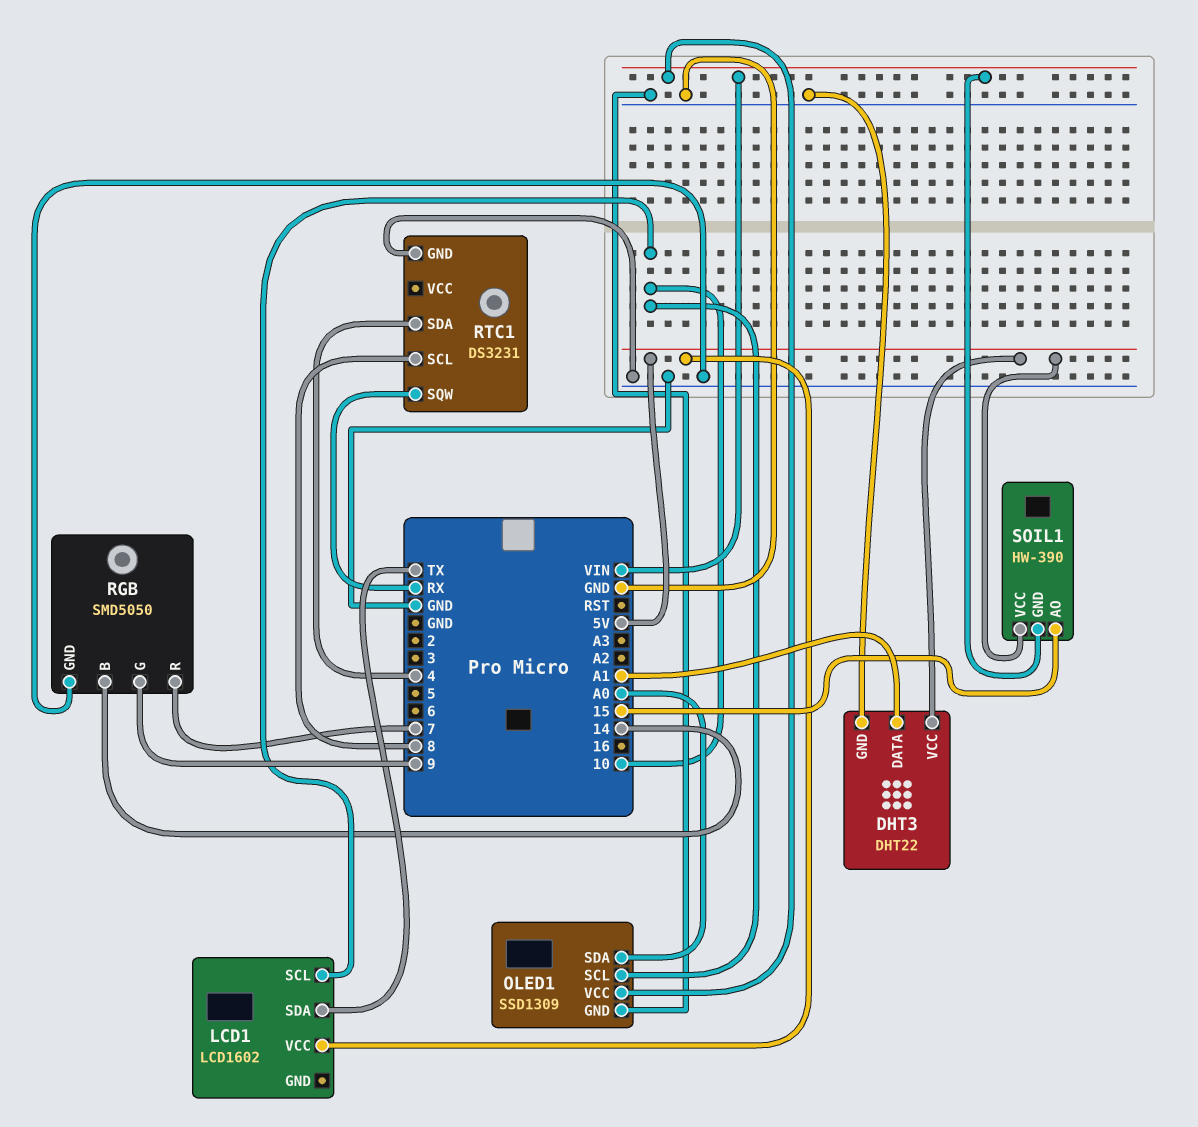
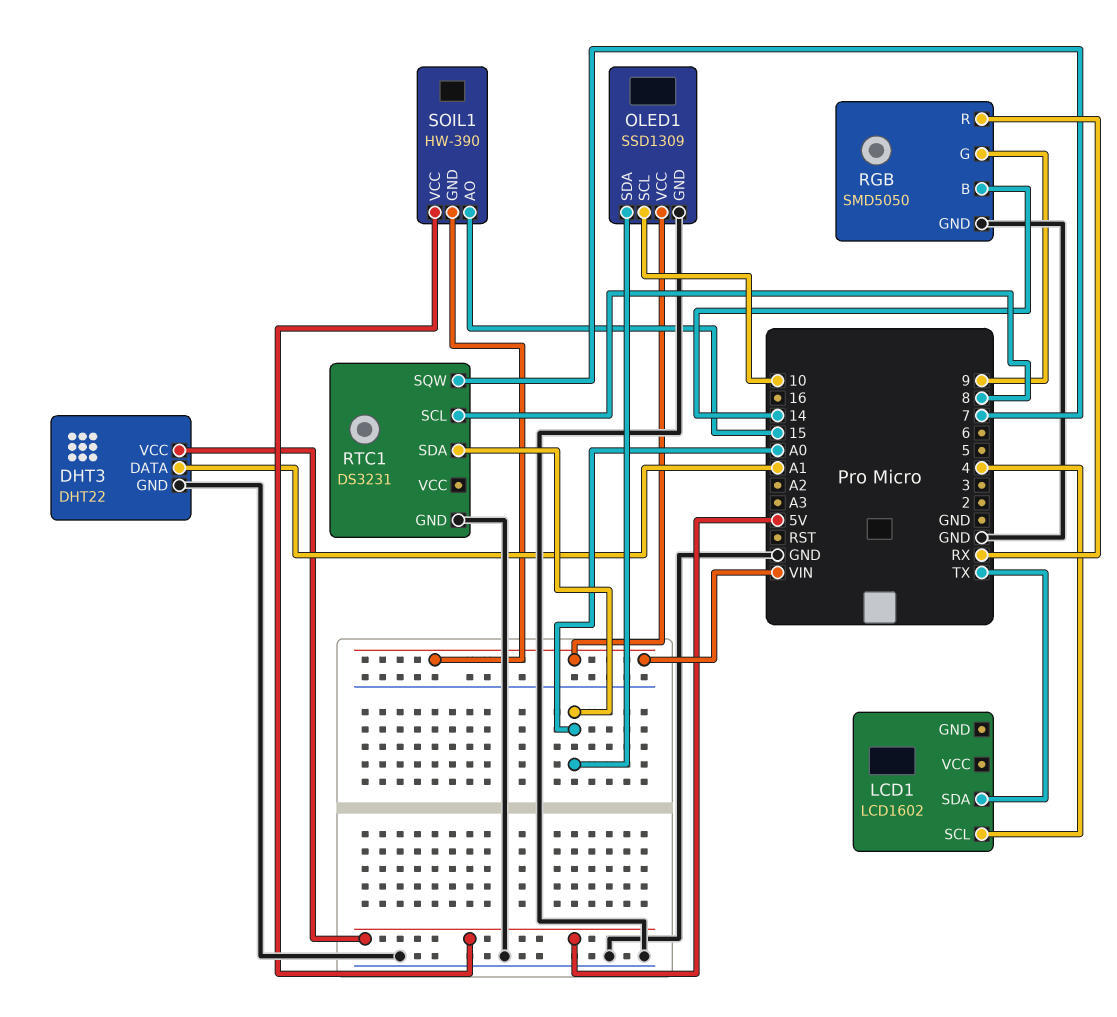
LCD1 pin SCL: 10 -> 4
LCD1 pin VCC: 5V -> none
RGB pin R: 7 -> RX
RTC1 pin SDA: 4 -> A0
RTC1 pin SQW: RX -> 7

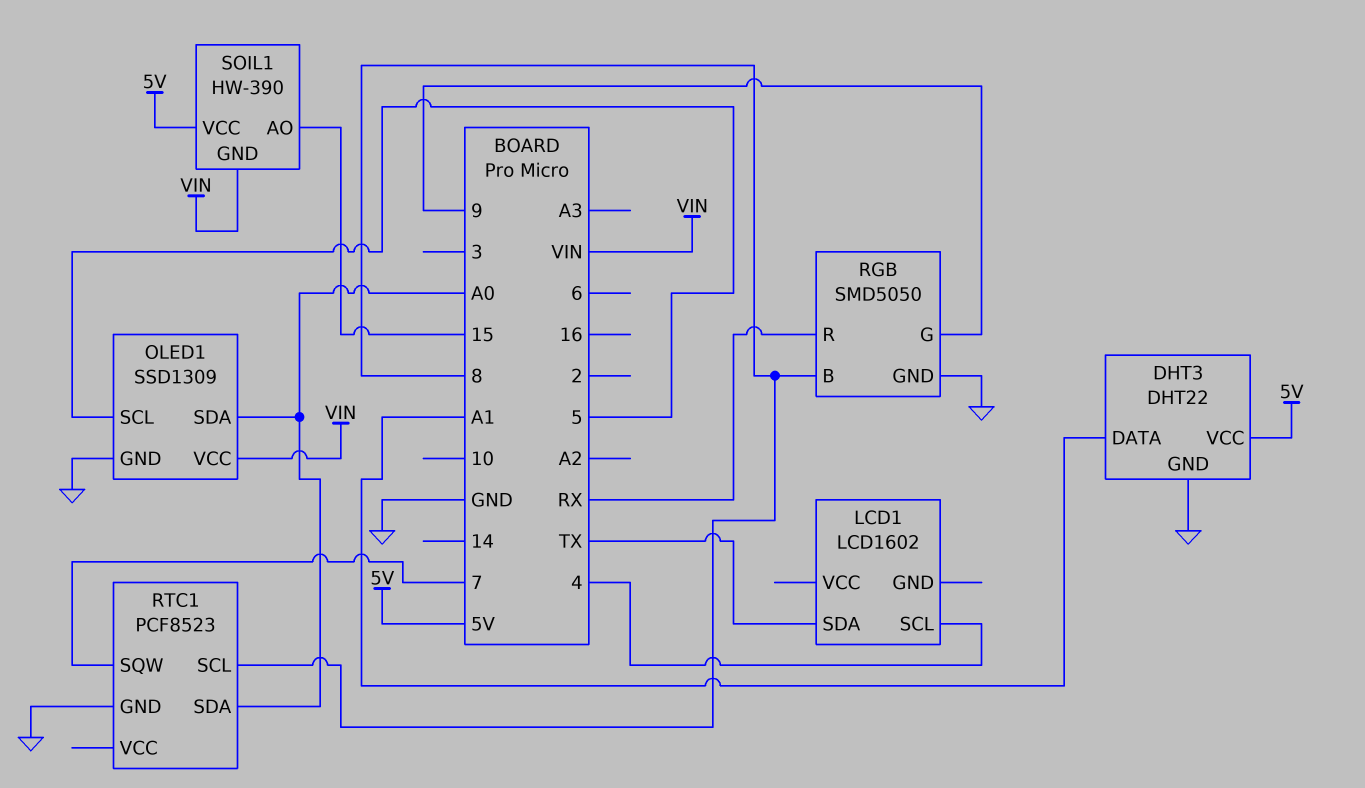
OLED1 pin SCL: 10 -> 5
RGB pin B: 14 -> 8
RTC1: DS3231 -> PCF8523

